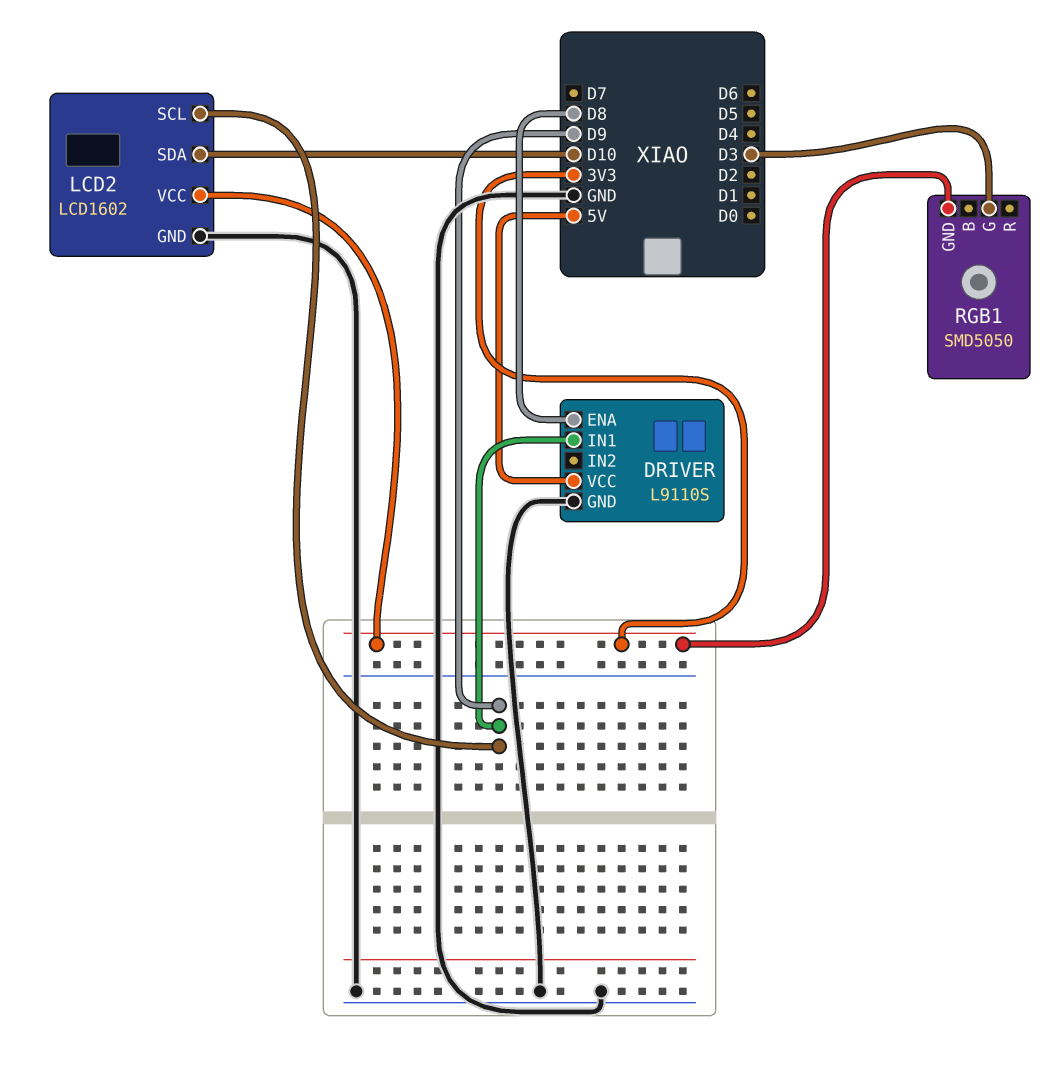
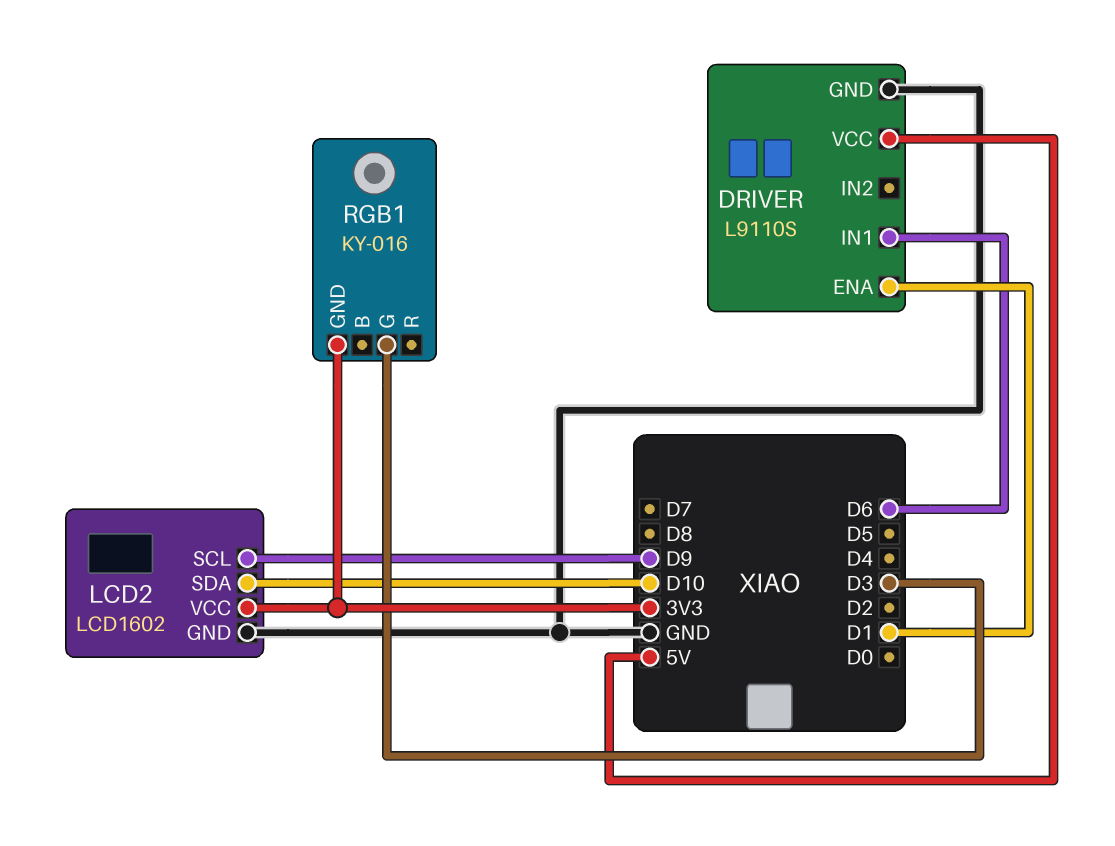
DRIVER pin ENA: D8 -> D1
DRIVER pin IN1: D9 -> D6
RGB1: SMD5050 -> KY-016

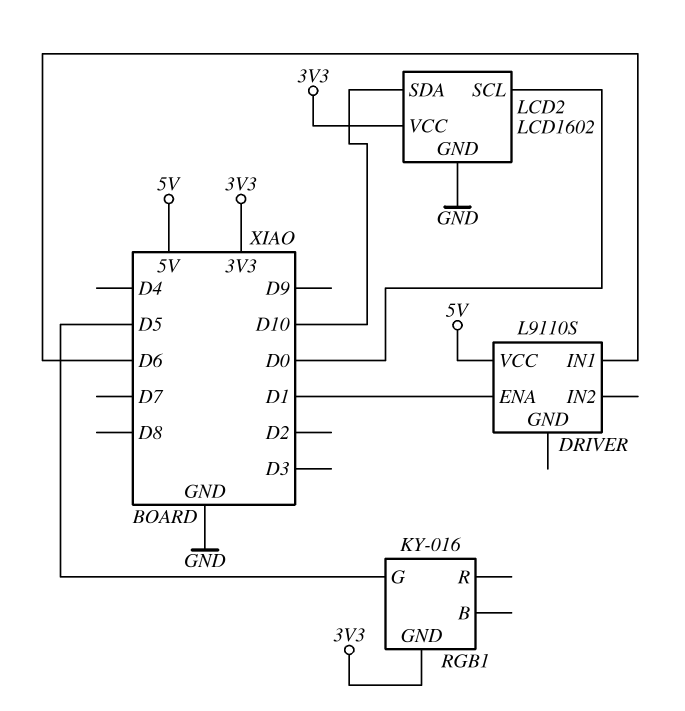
DRIVER pin GND: GND -> none
LCD2 pin SCL: D9 -> D0
RGB1 pin G: D3 -> D5

